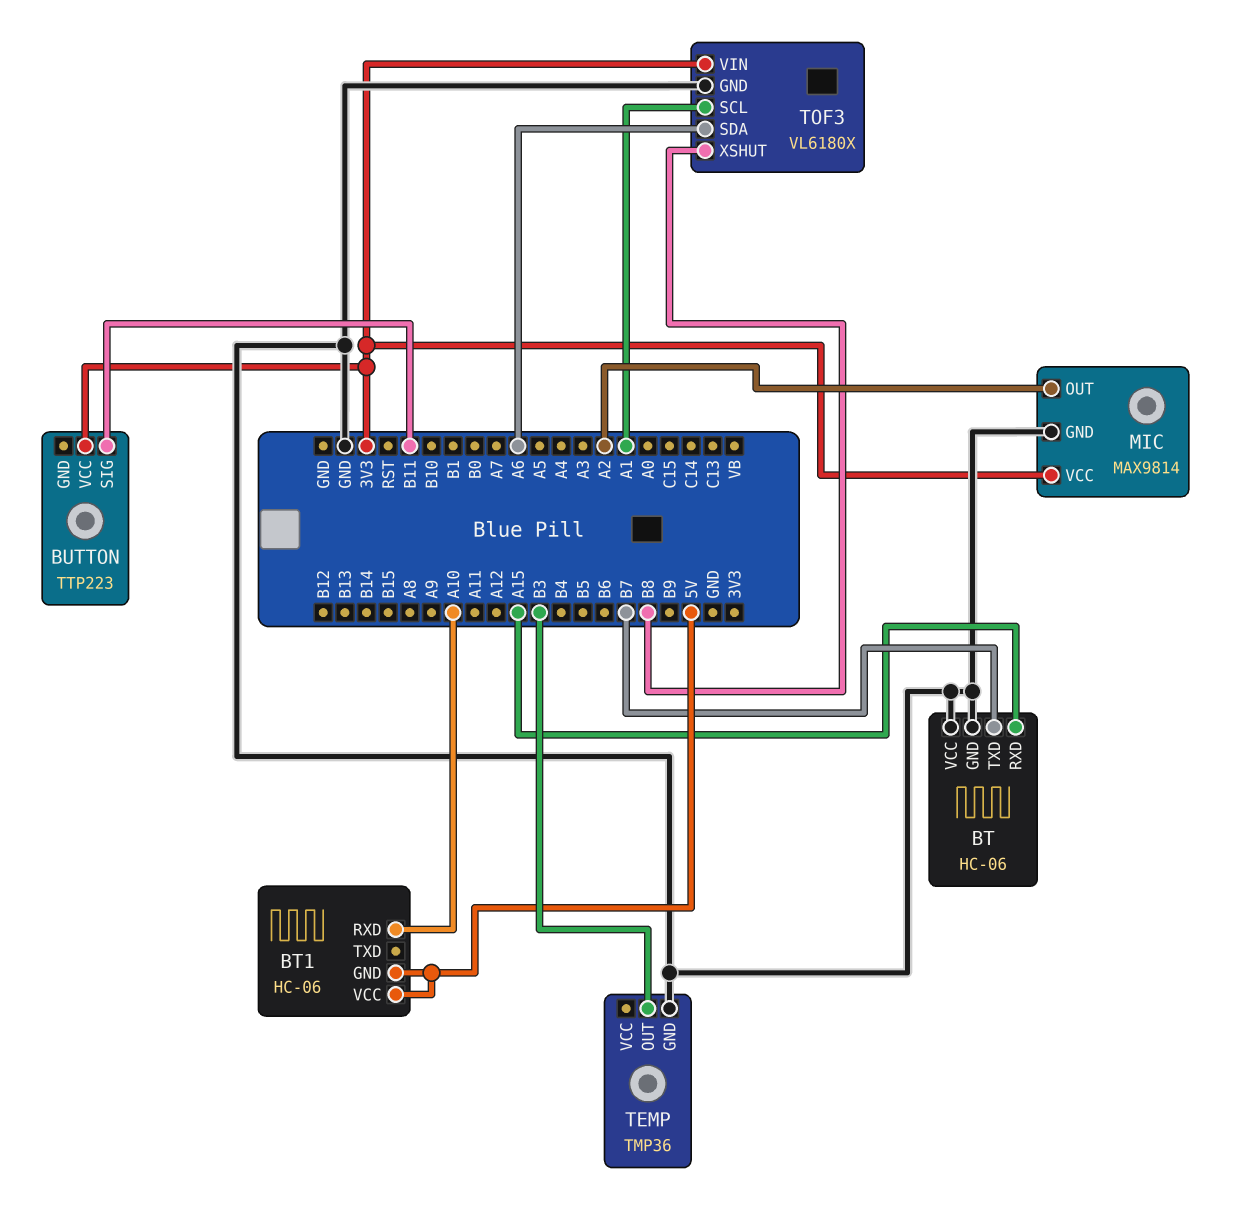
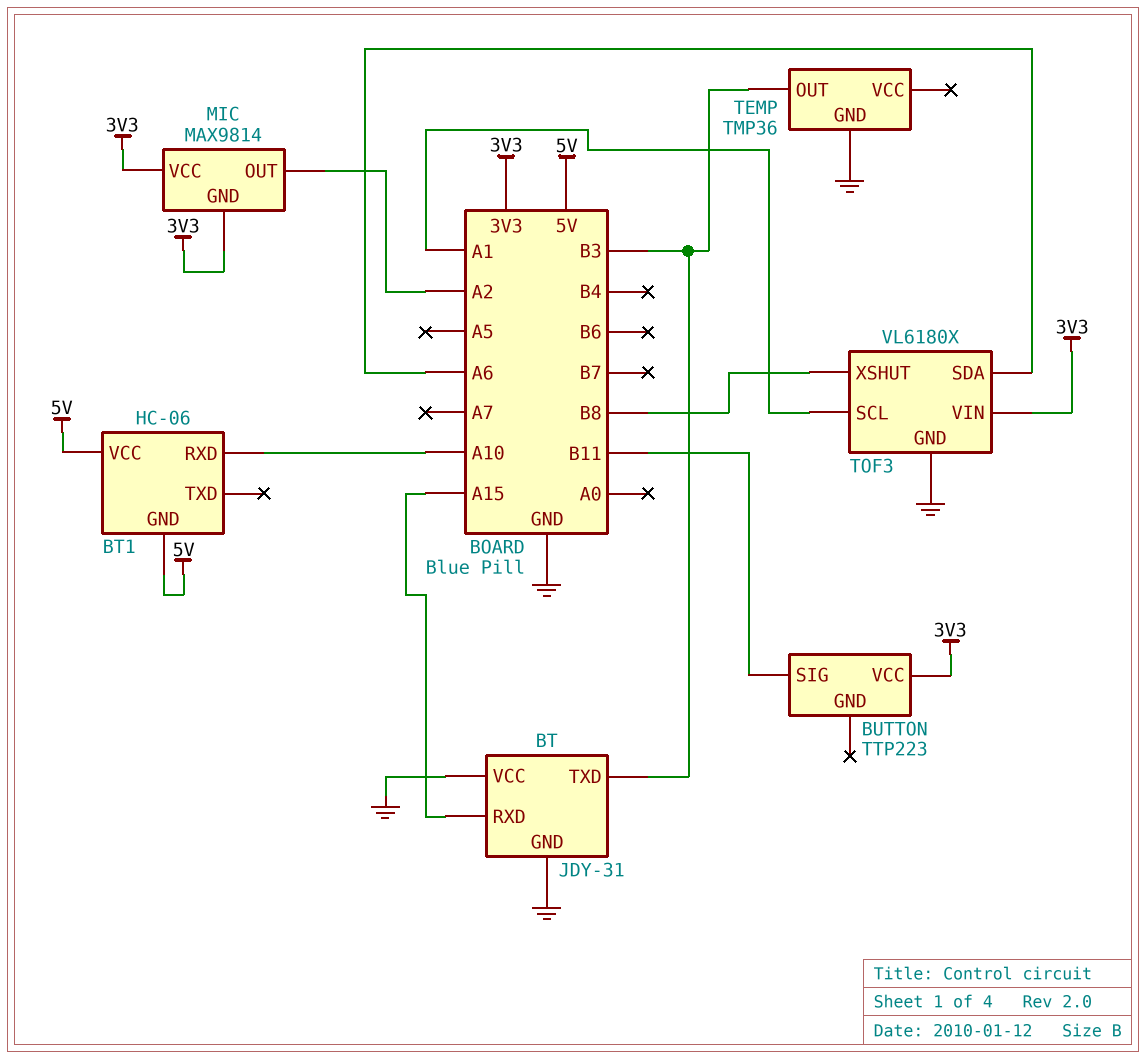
BT: HC-06 -> JDY-31
BT pin TXD: B7 -> B3
MIC pin GND: GND -> 3V3

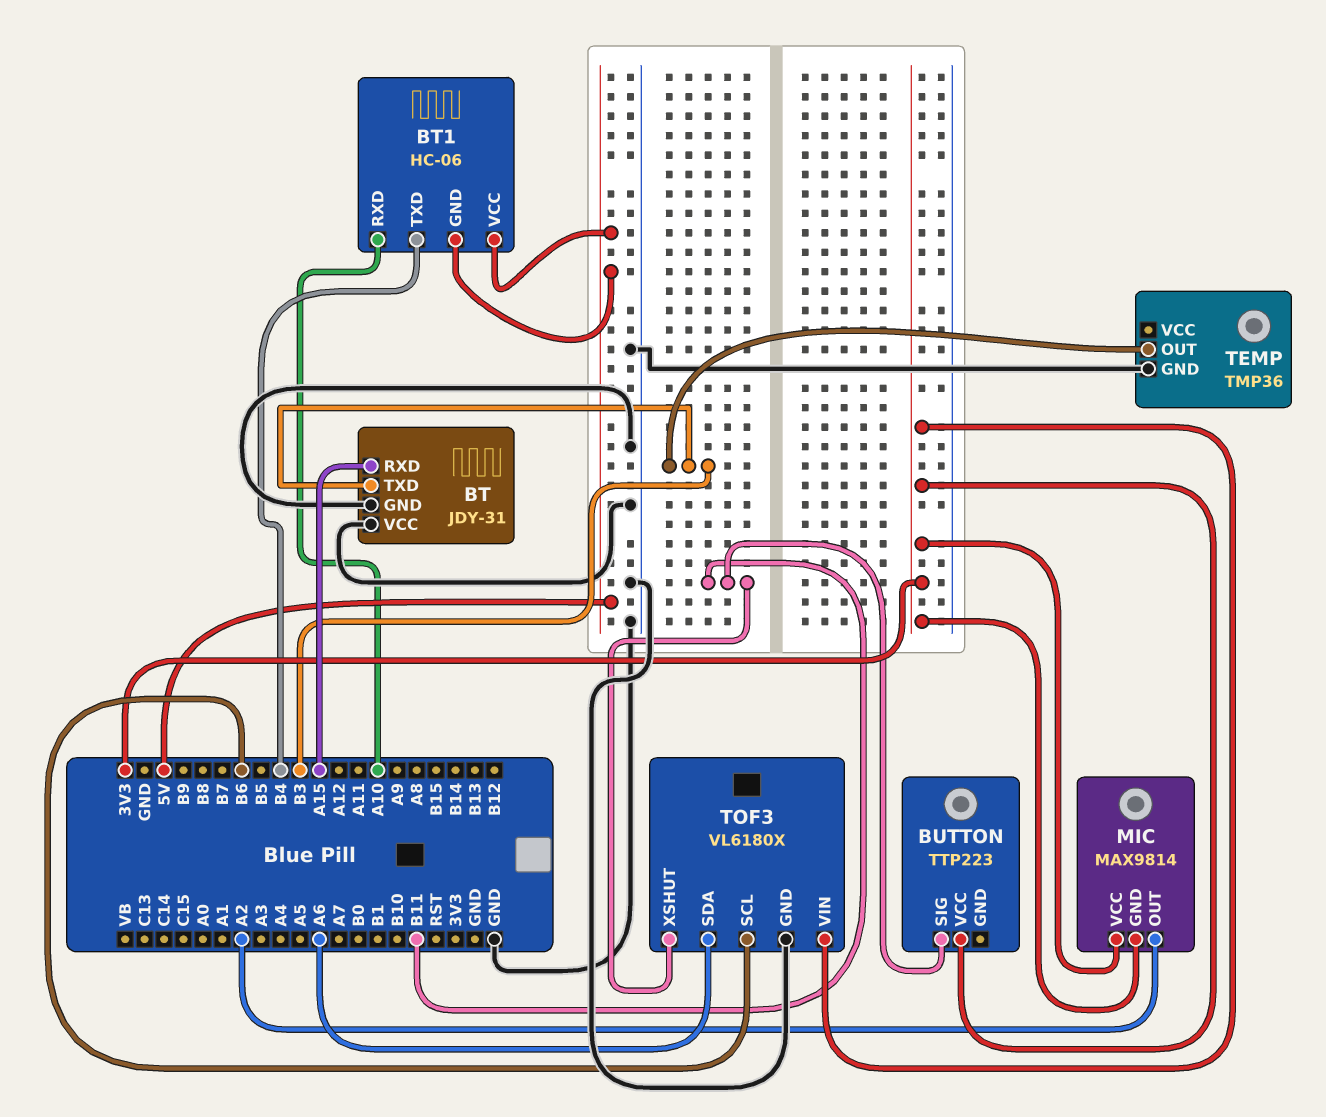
BT1 pin TXD: none -> B4
TOF3 pin SCL: A1 -> B6
TOF3 pin XSHUT: B8 -> B11

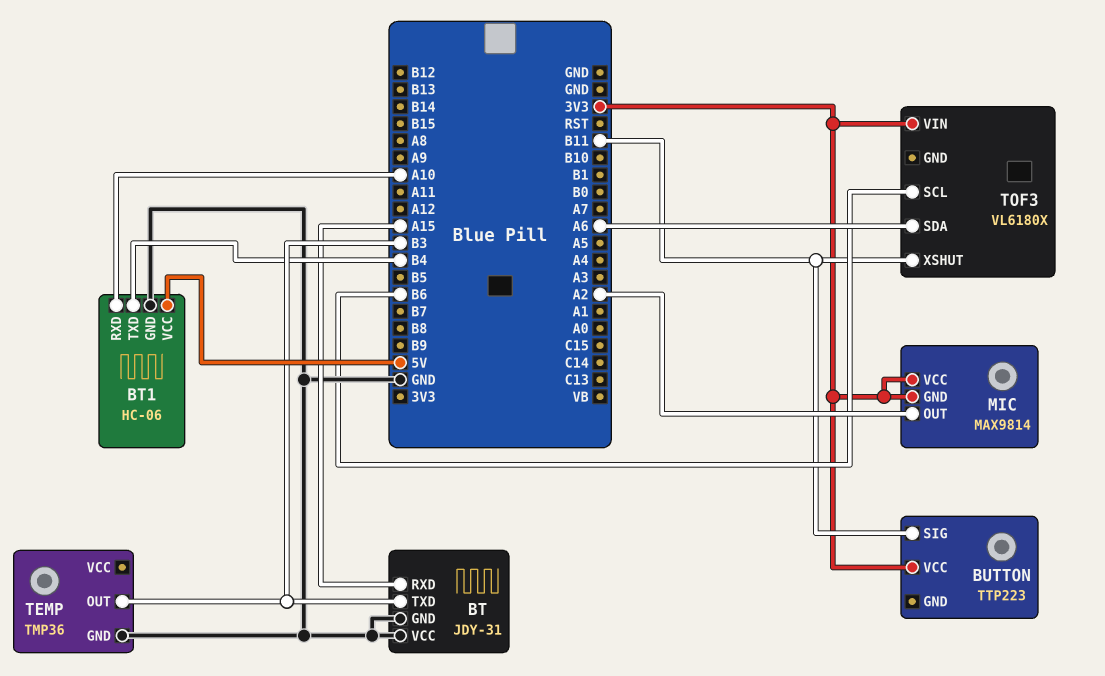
BT1 pin GND: 5V -> GND
TOF3 pin GND: GND -> none

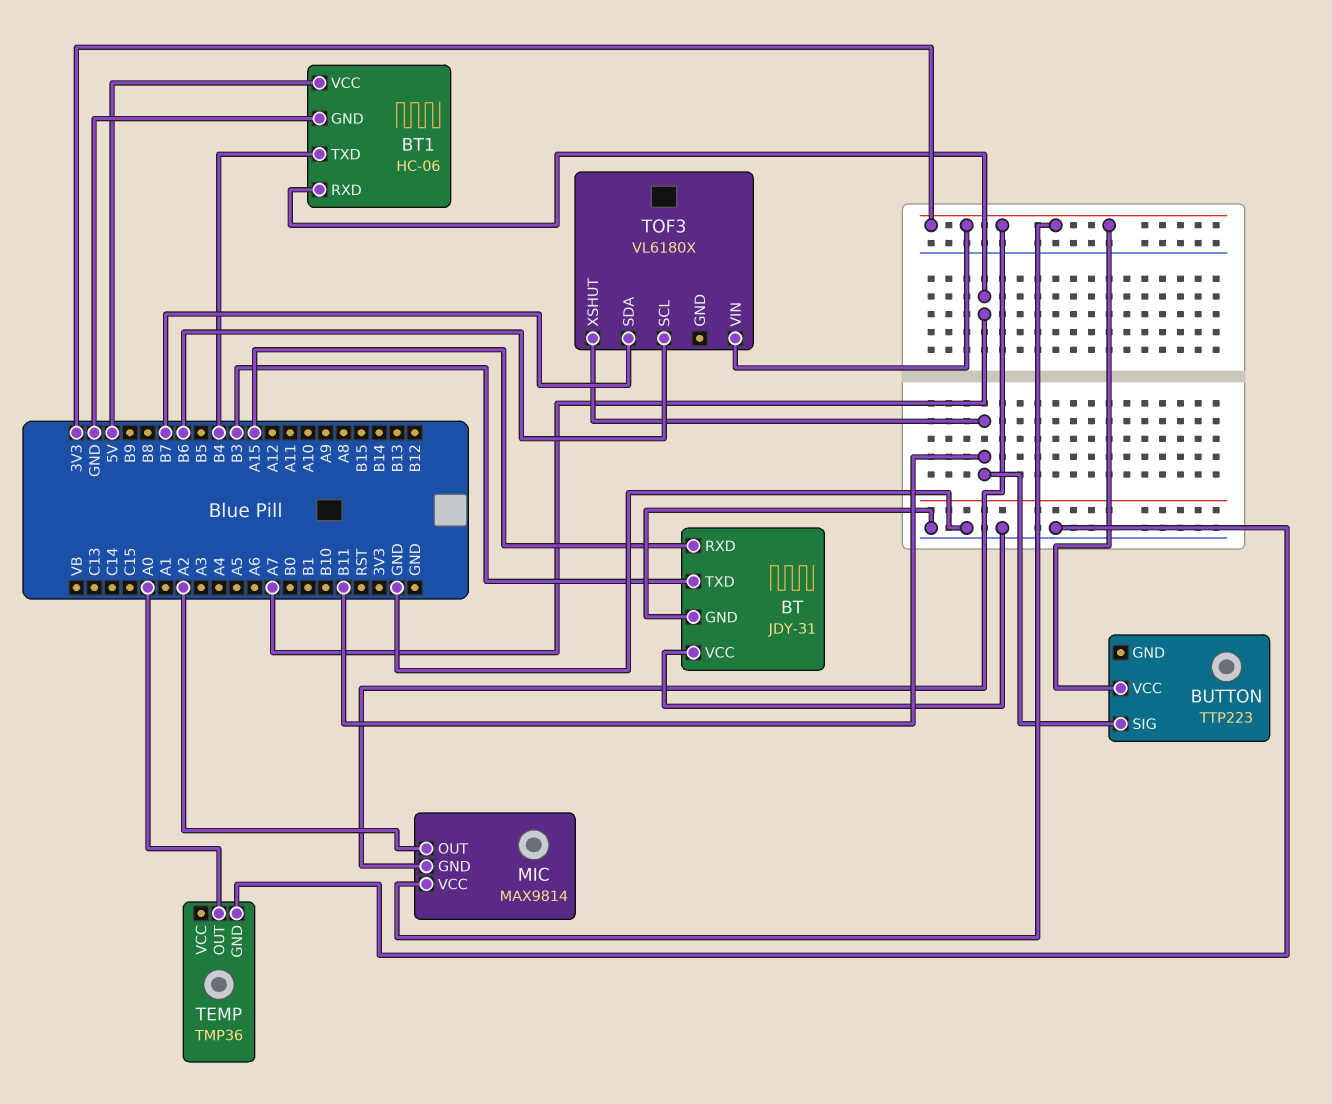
BT1 pin RXD: A10 -> A7
TEMP pin OUT: B3 -> A0
TOF3 pin SDA: A6 -> B7

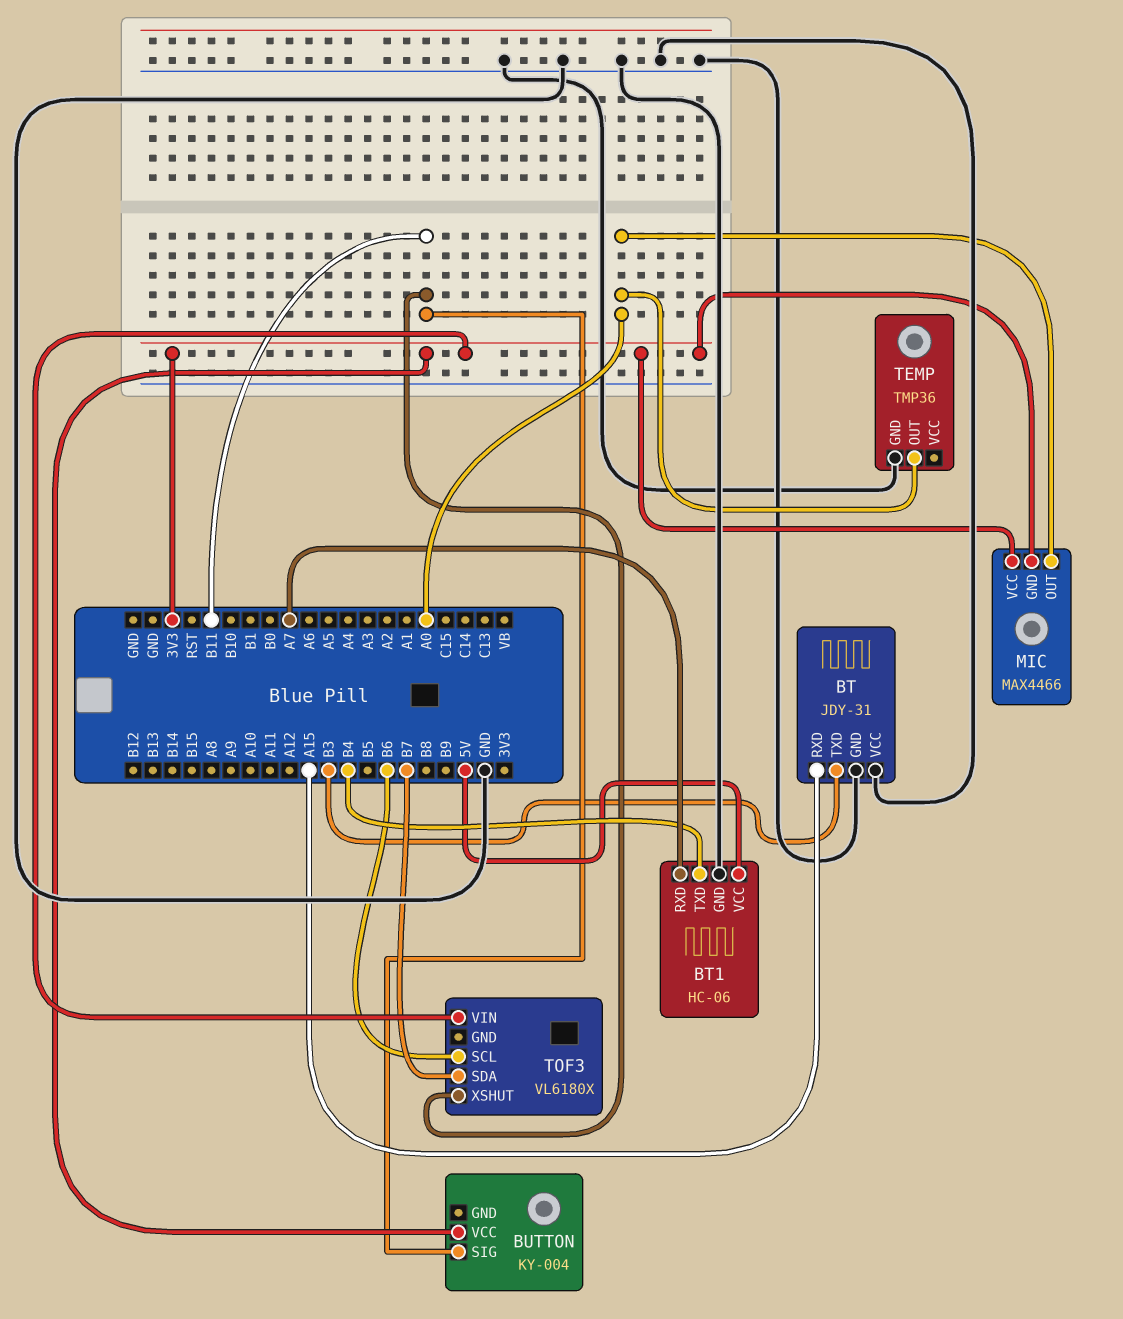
BUTTON: TTP223 -> KY-004
MIC: MAX9814 -> MAX4466
MIC pin OUT: A2 -> A0

